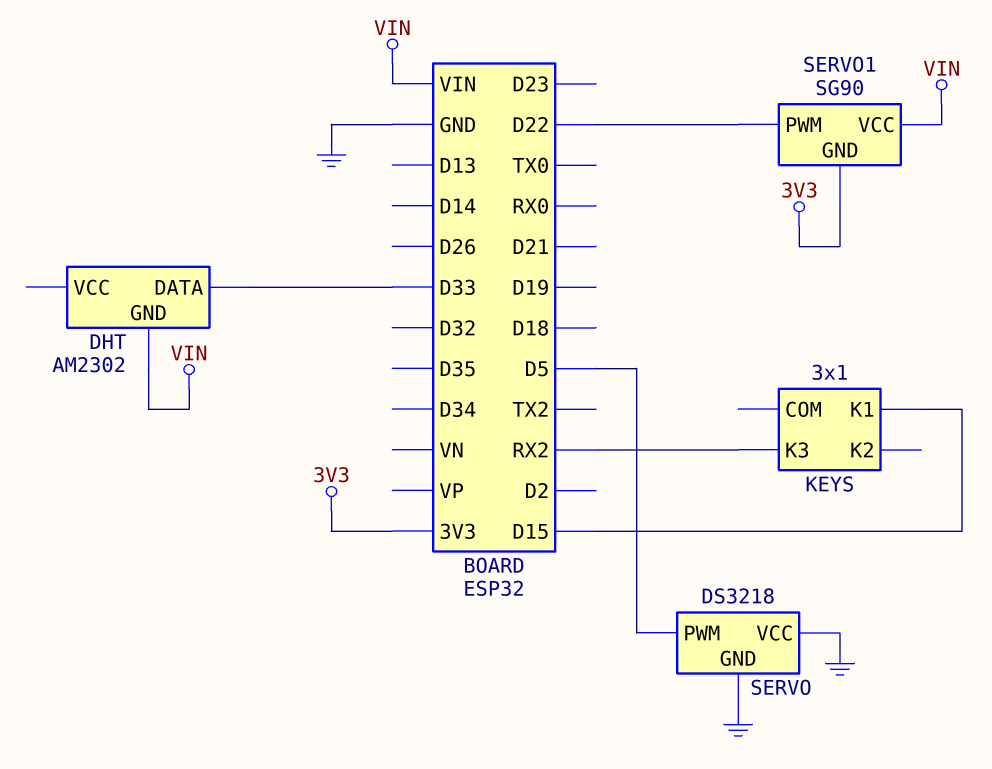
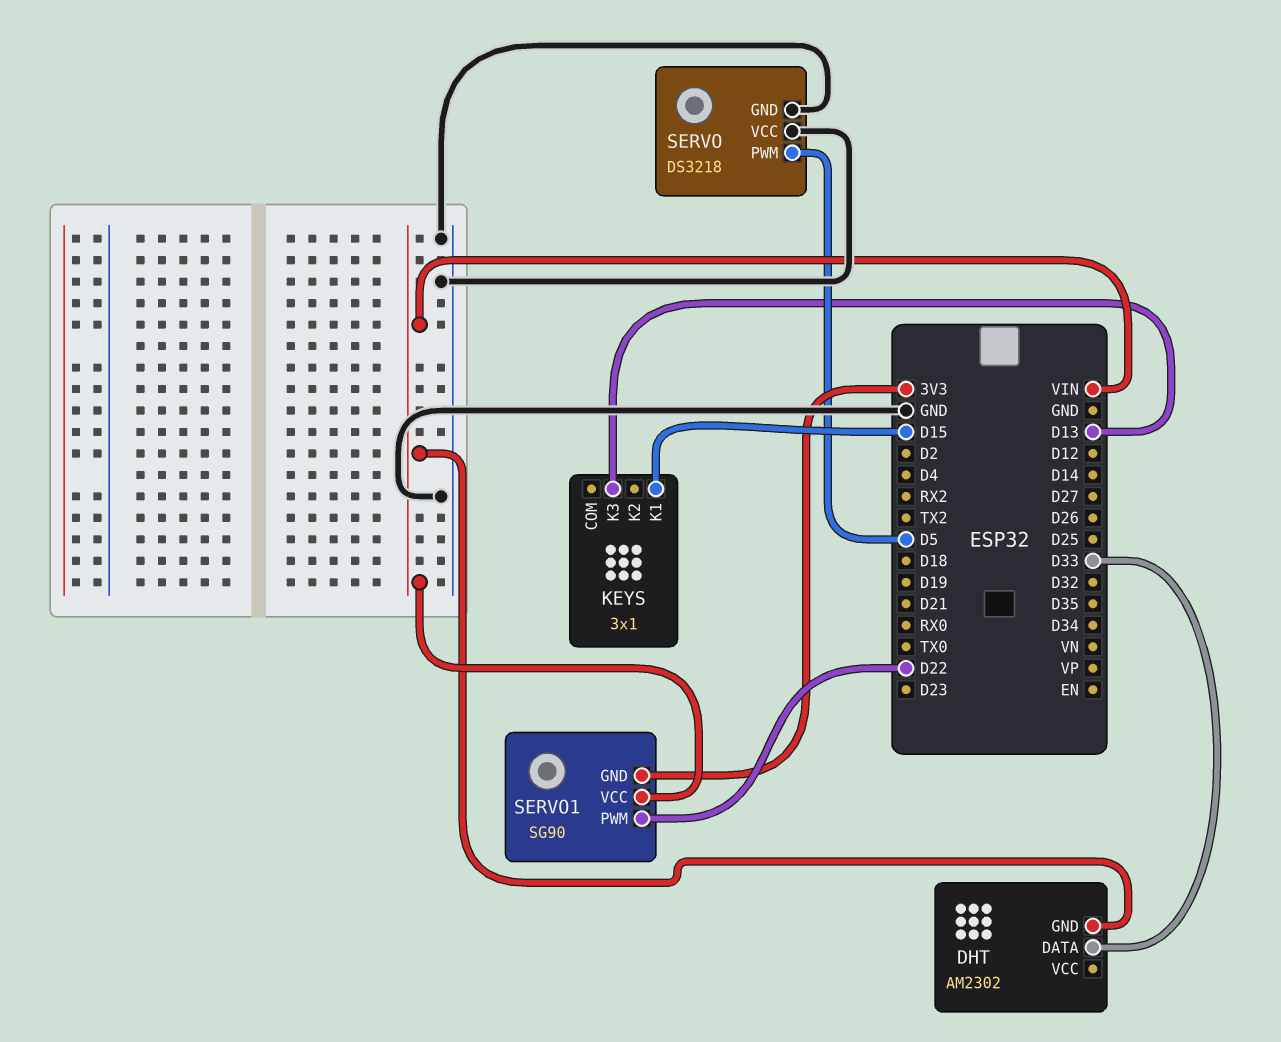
KEYS pin K3: RX2 -> D13

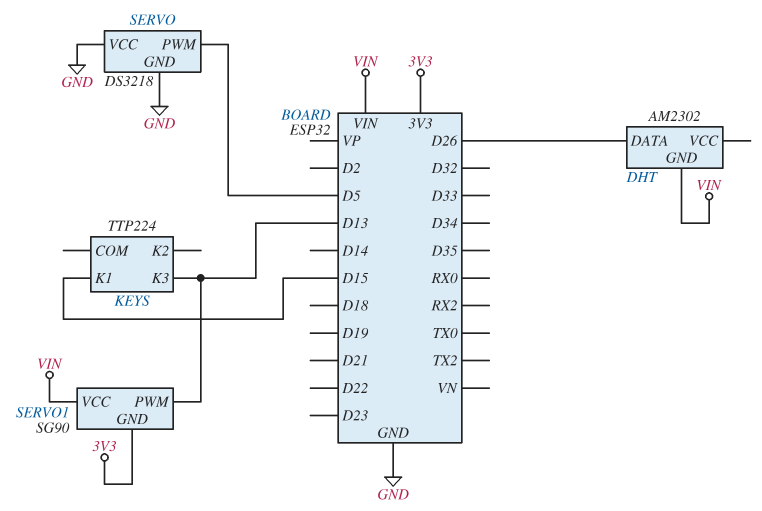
DHT pin DATA: D33 -> D26
KEYS: 3x1 -> TTP224
SERVO1 pin PWM: D22 -> D13

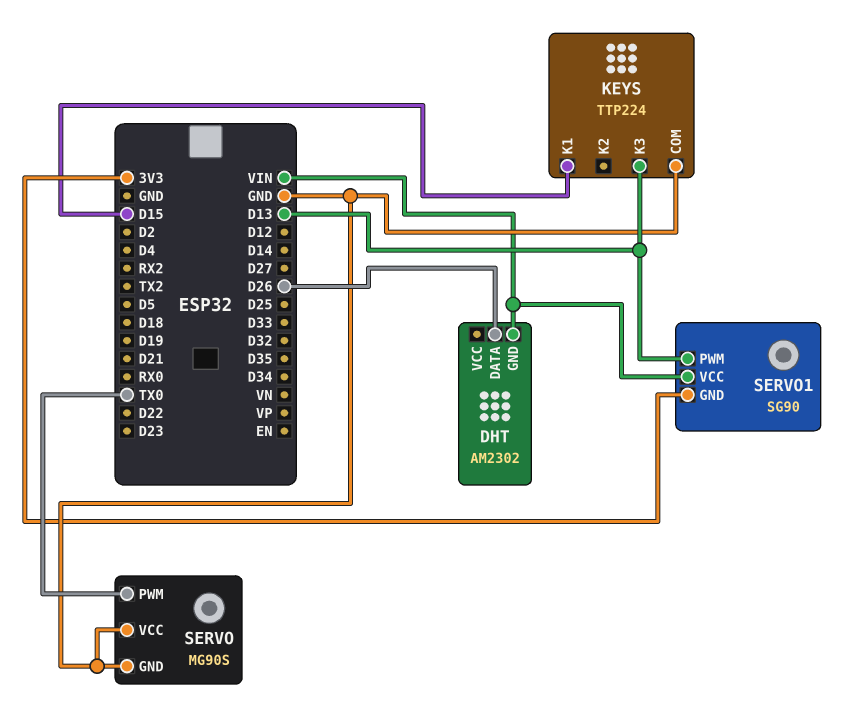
KEYS pin COM: none -> GND
SERVO: DS3218 -> MG90S
SERVO pin PWM: D5 -> TX0

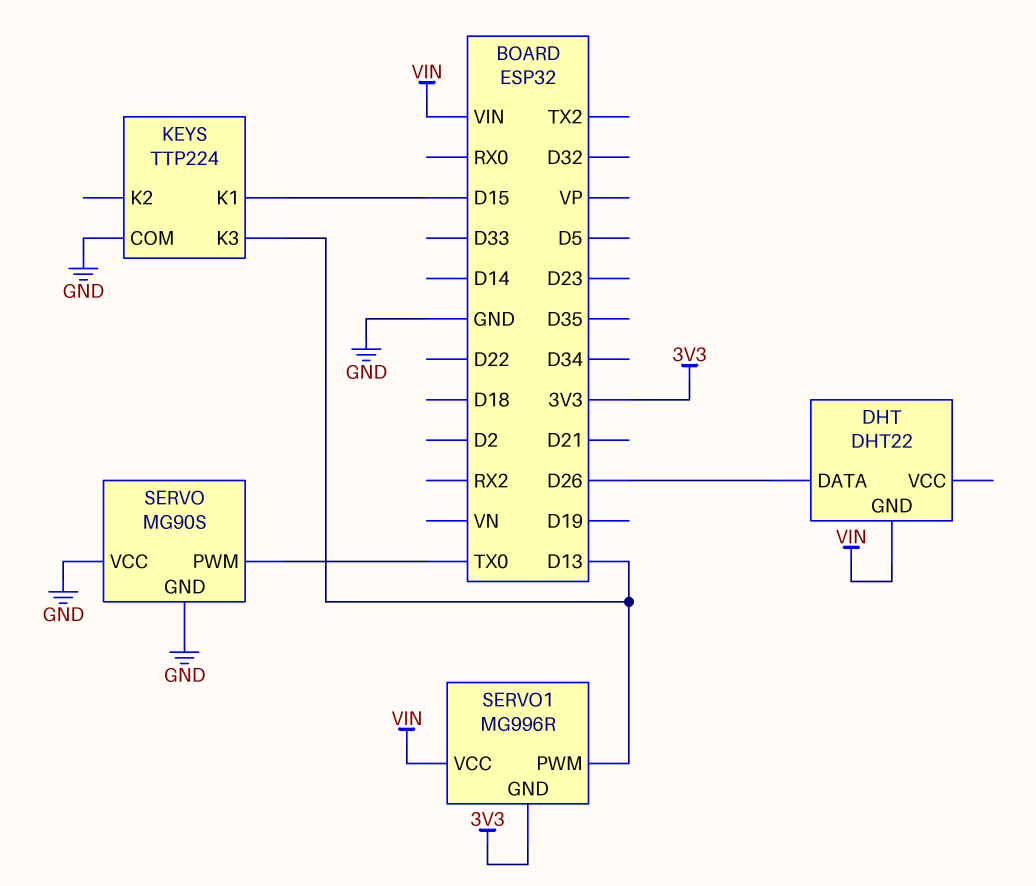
DHT: AM2302 -> DHT22
SERVO1: SG90 -> MG996R

